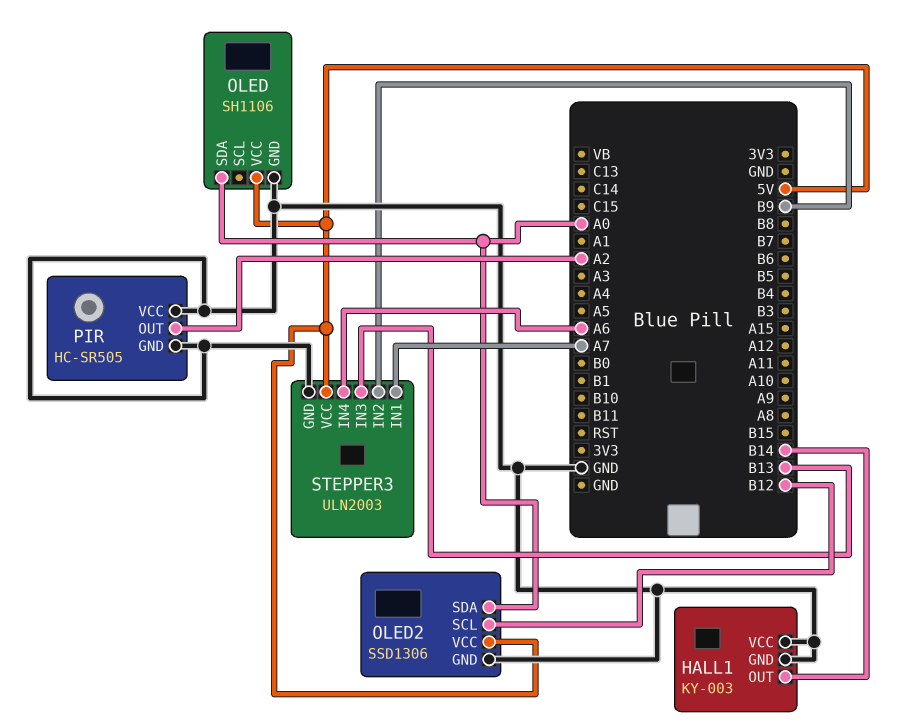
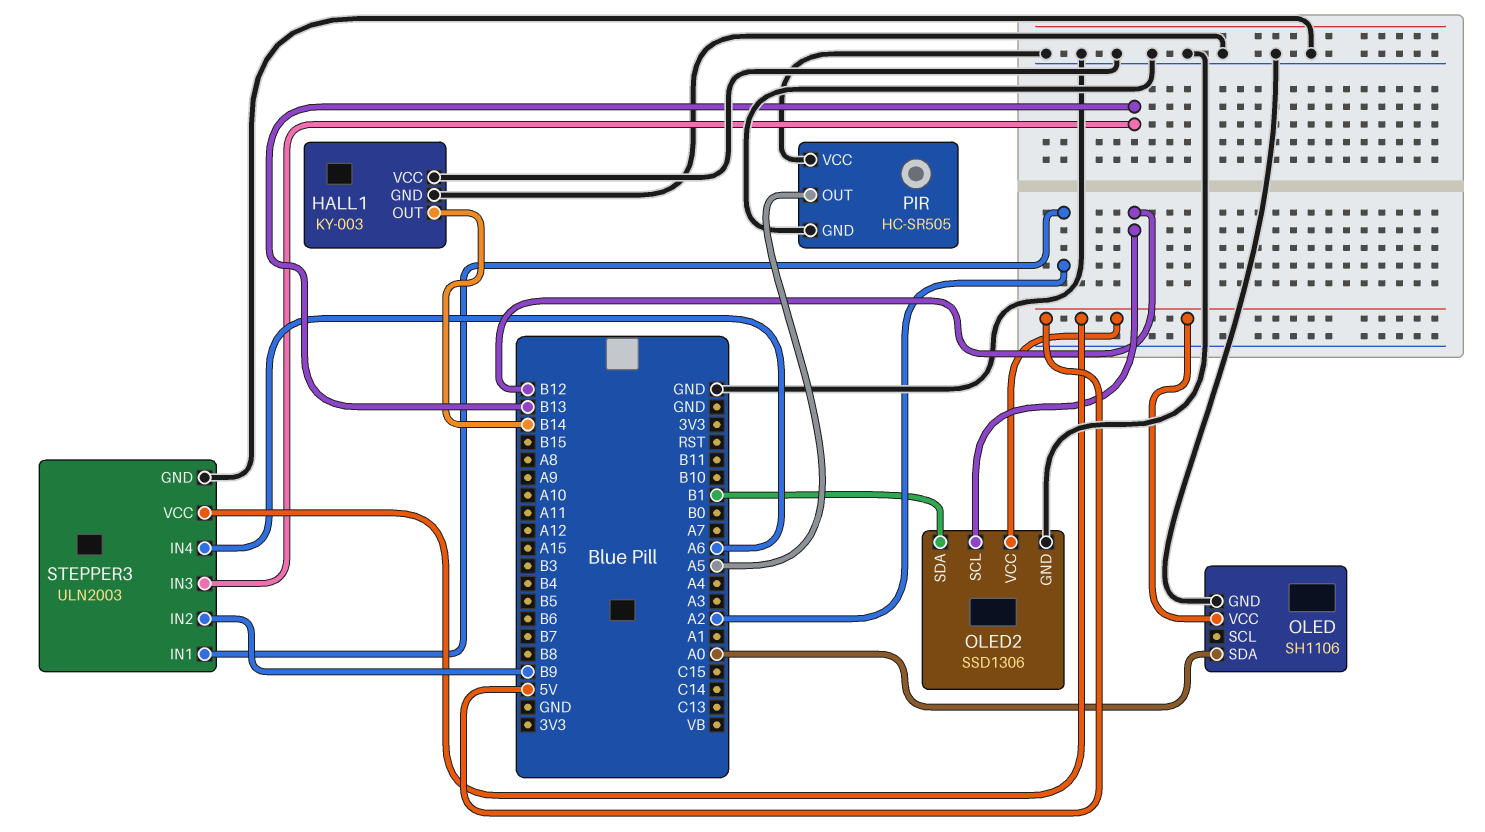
OLED2 pin SDA: A0 -> B1
PIR pin OUT: A2 -> A5
STEPPER3 pin IN1: A7 -> A2

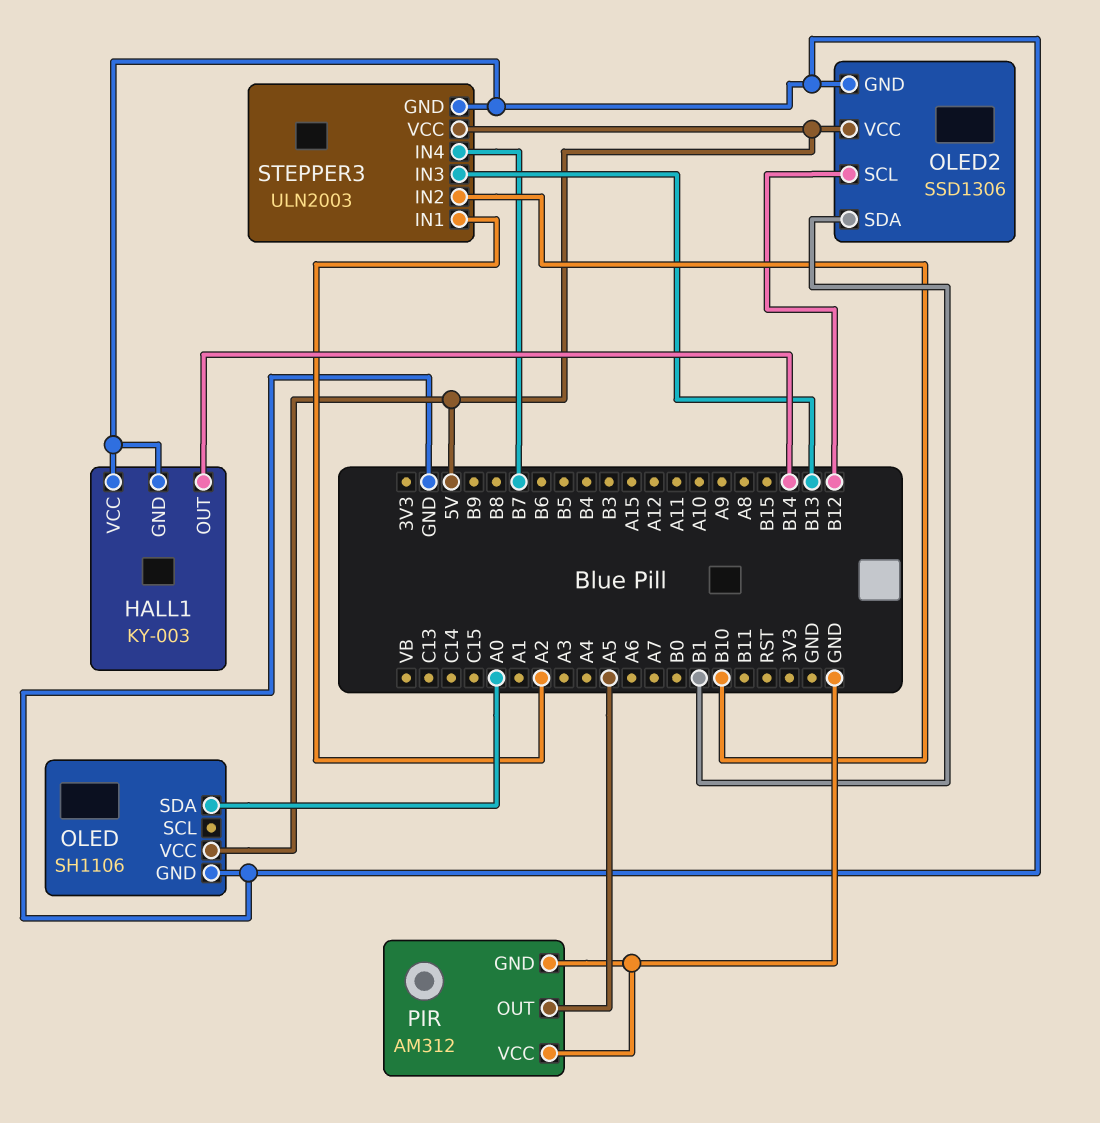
PIR: HC-SR505 -> AM312
STEPPER3 pin IN2: B9 -> B10
STEPPER3 pin IN4: A6 -> B7

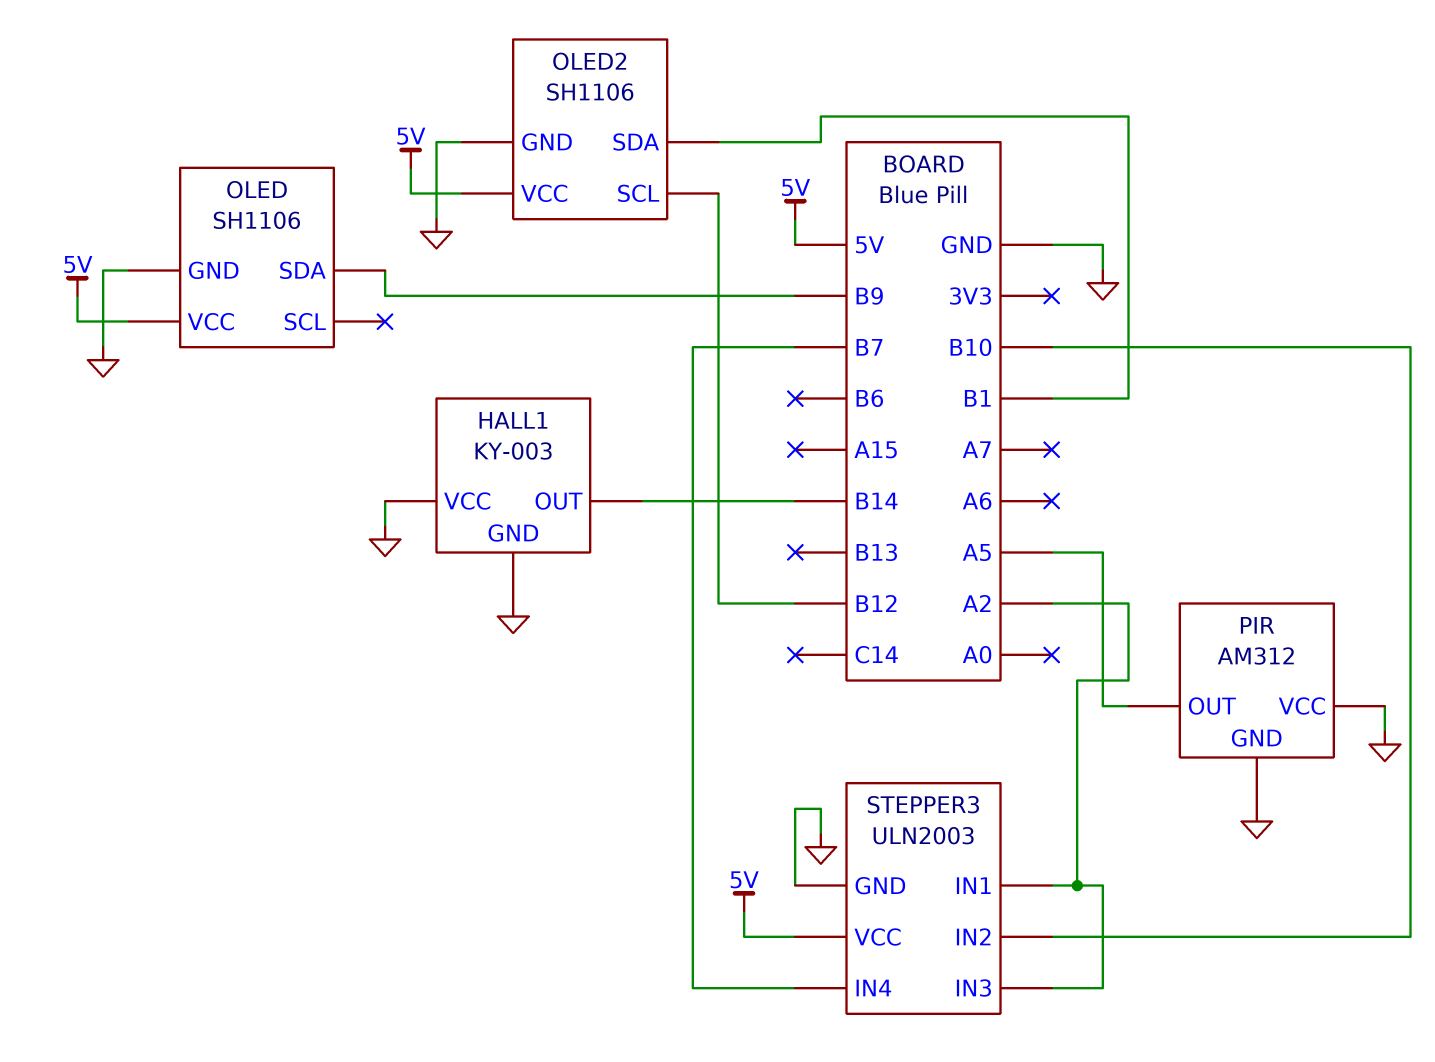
OLED pin SDA: A0 -> B9
OLED2: SSD1306 -> SH1106
STEPPER3 pin IN3: B13 -> A2

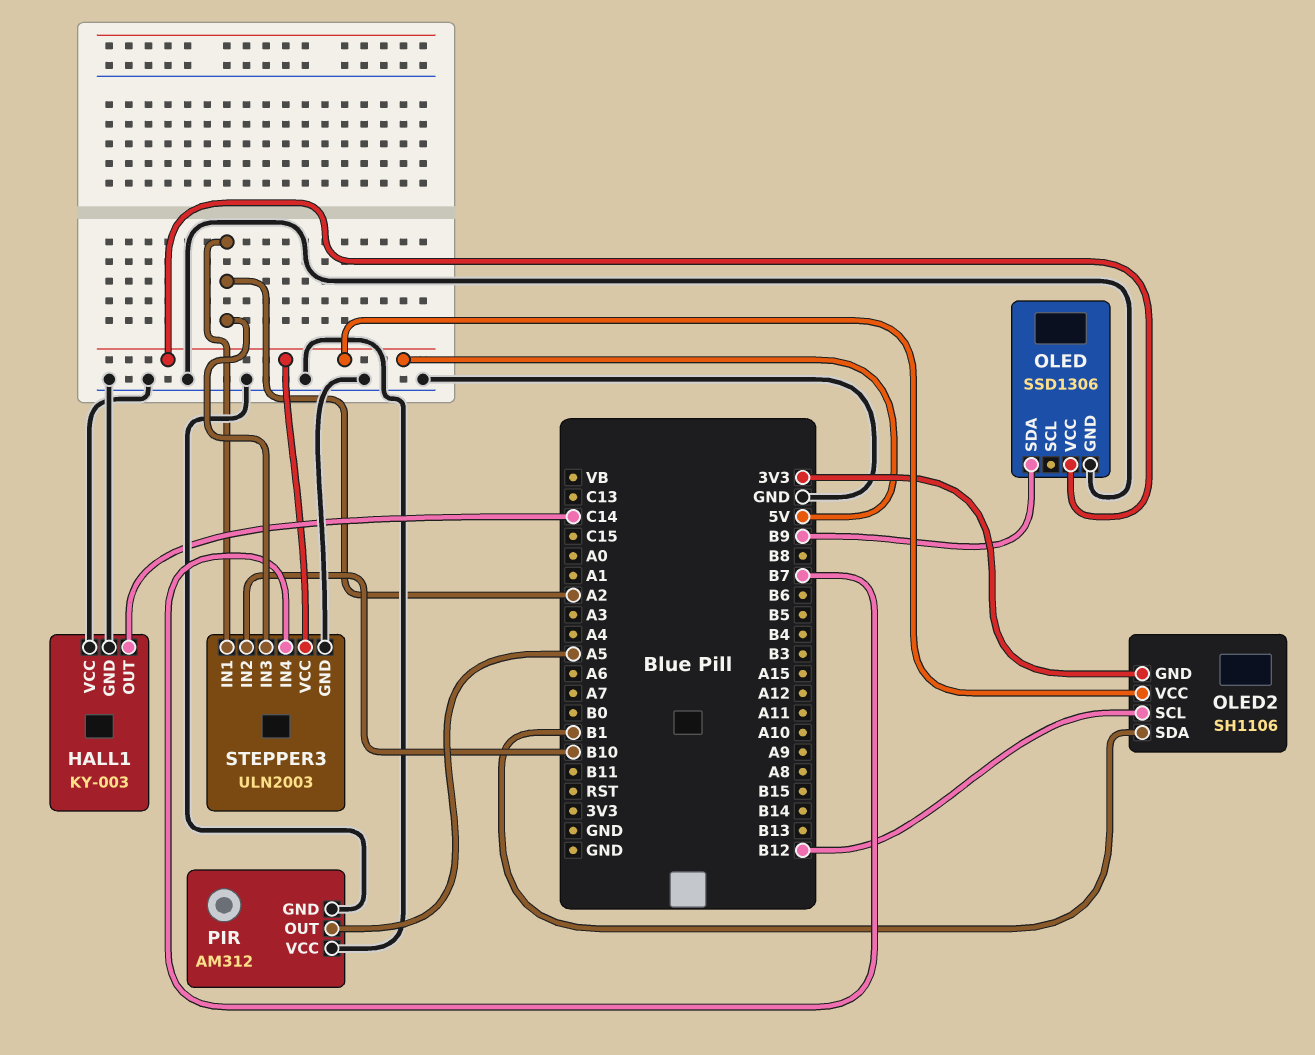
HALL1 pin OUT: B14 -> C14
OLED: SH1106 -> SSD1306
OLED2 pin GND: GND -> 3V3

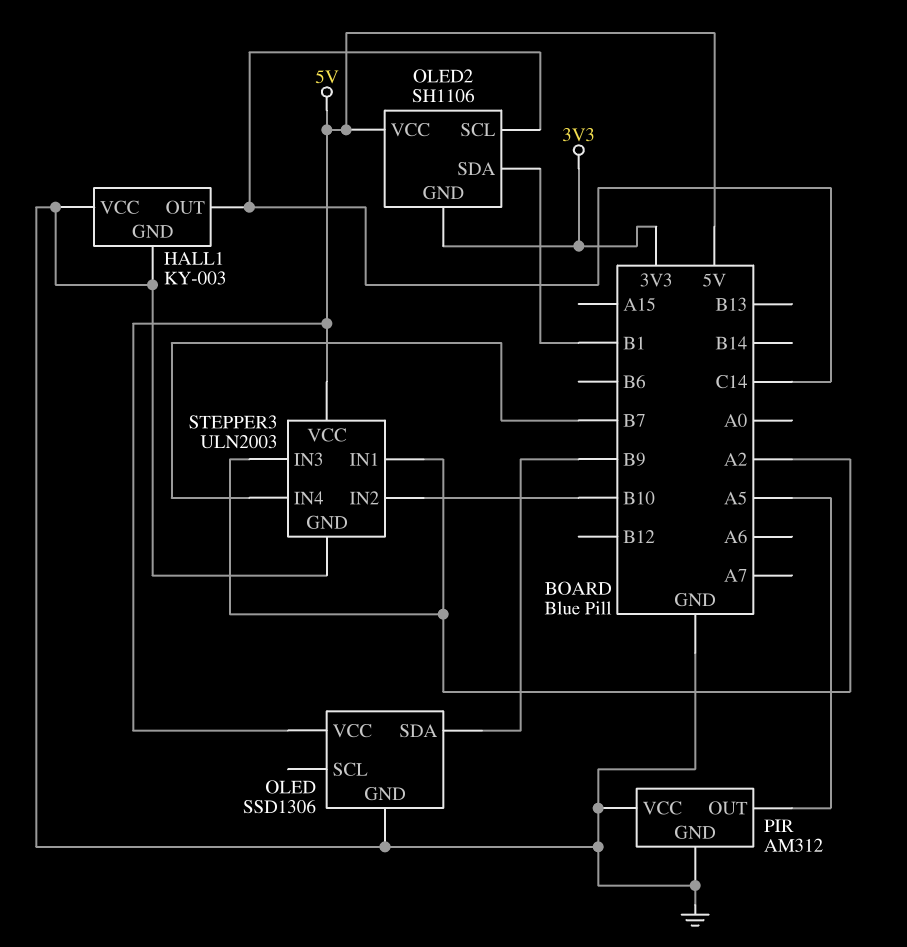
OLED2 pin SCL: B12 -> C14

